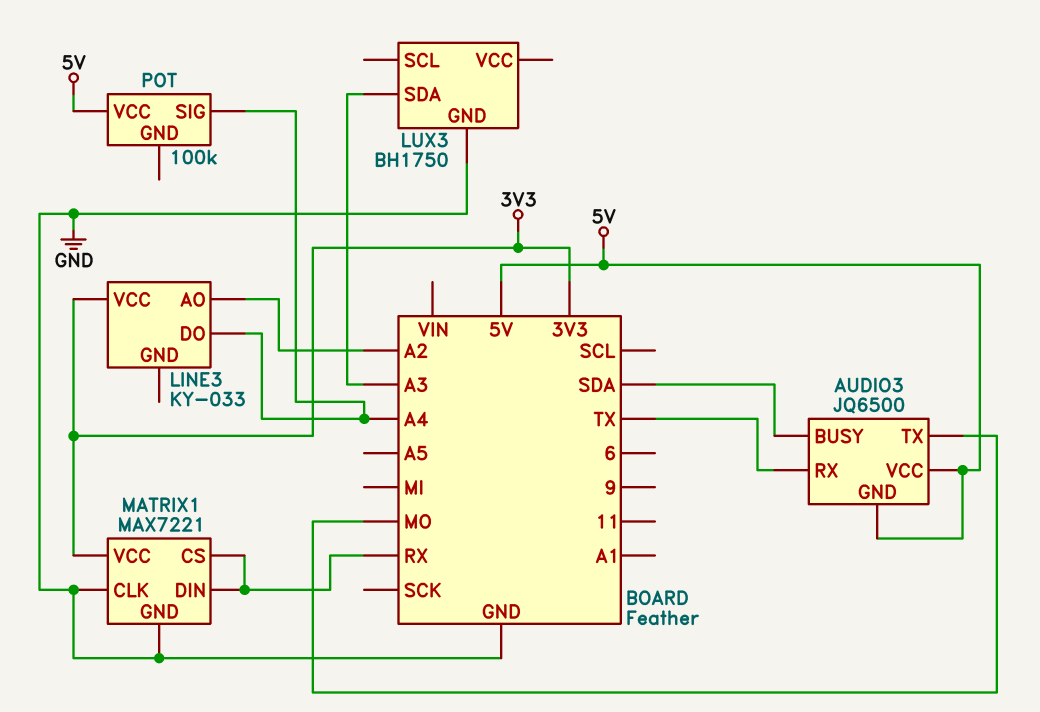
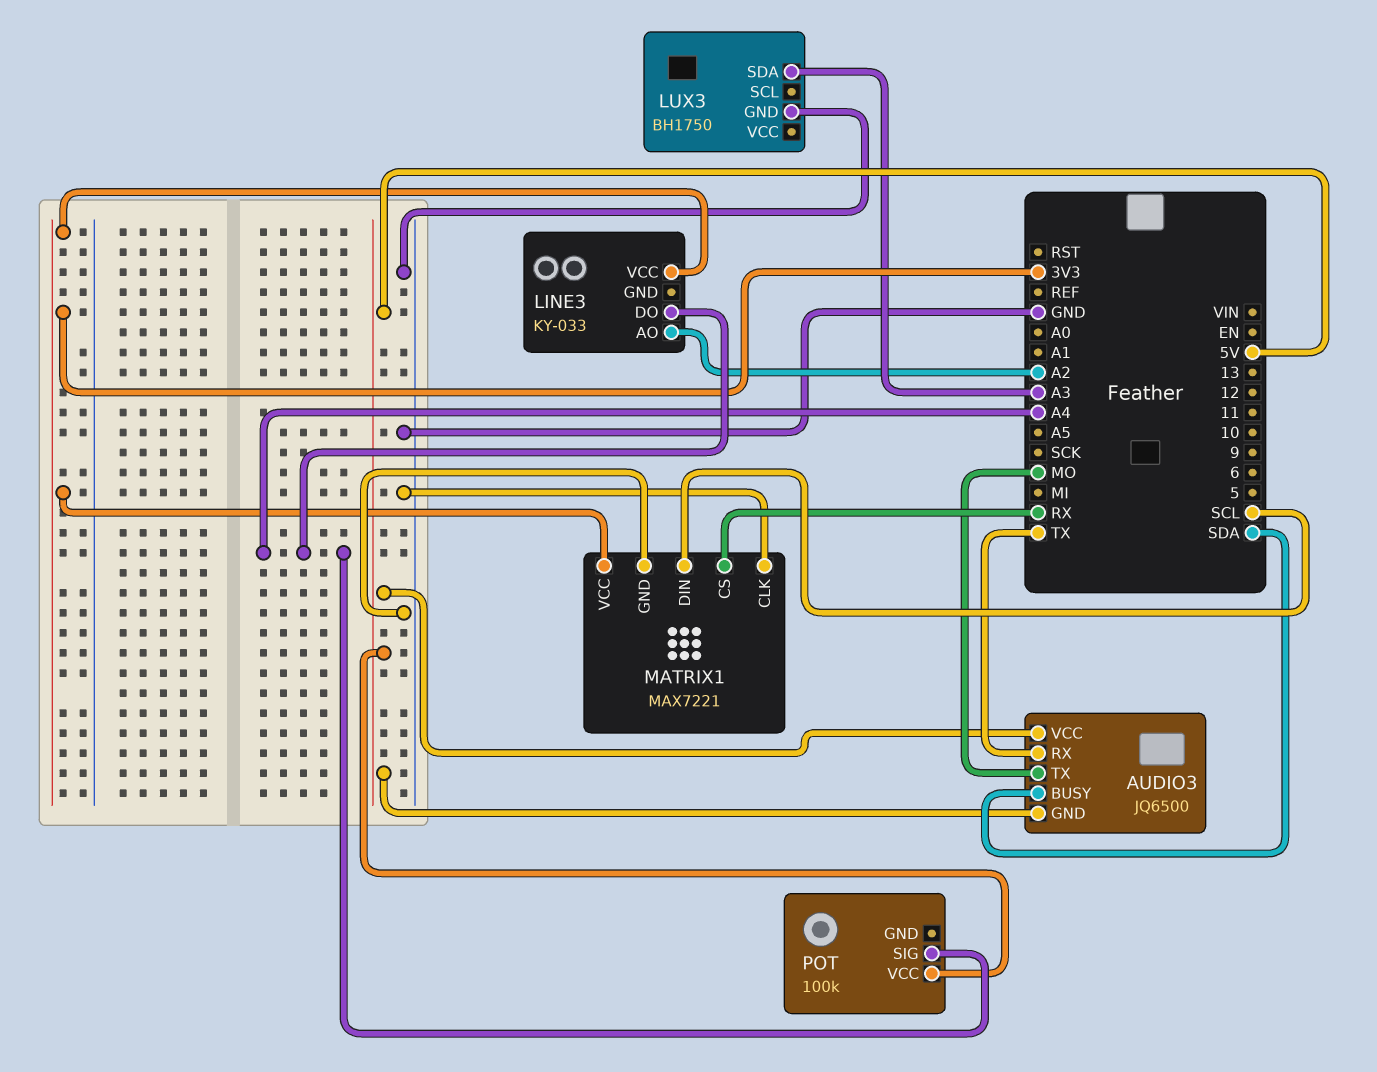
MATRIX1 pin DIN: RX -> SCL

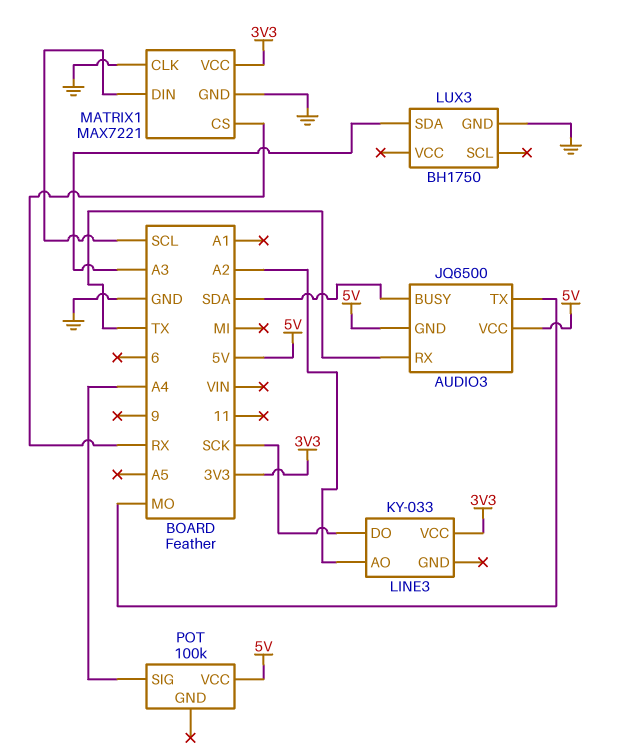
LINE3 pin DO: A4 -> SCK

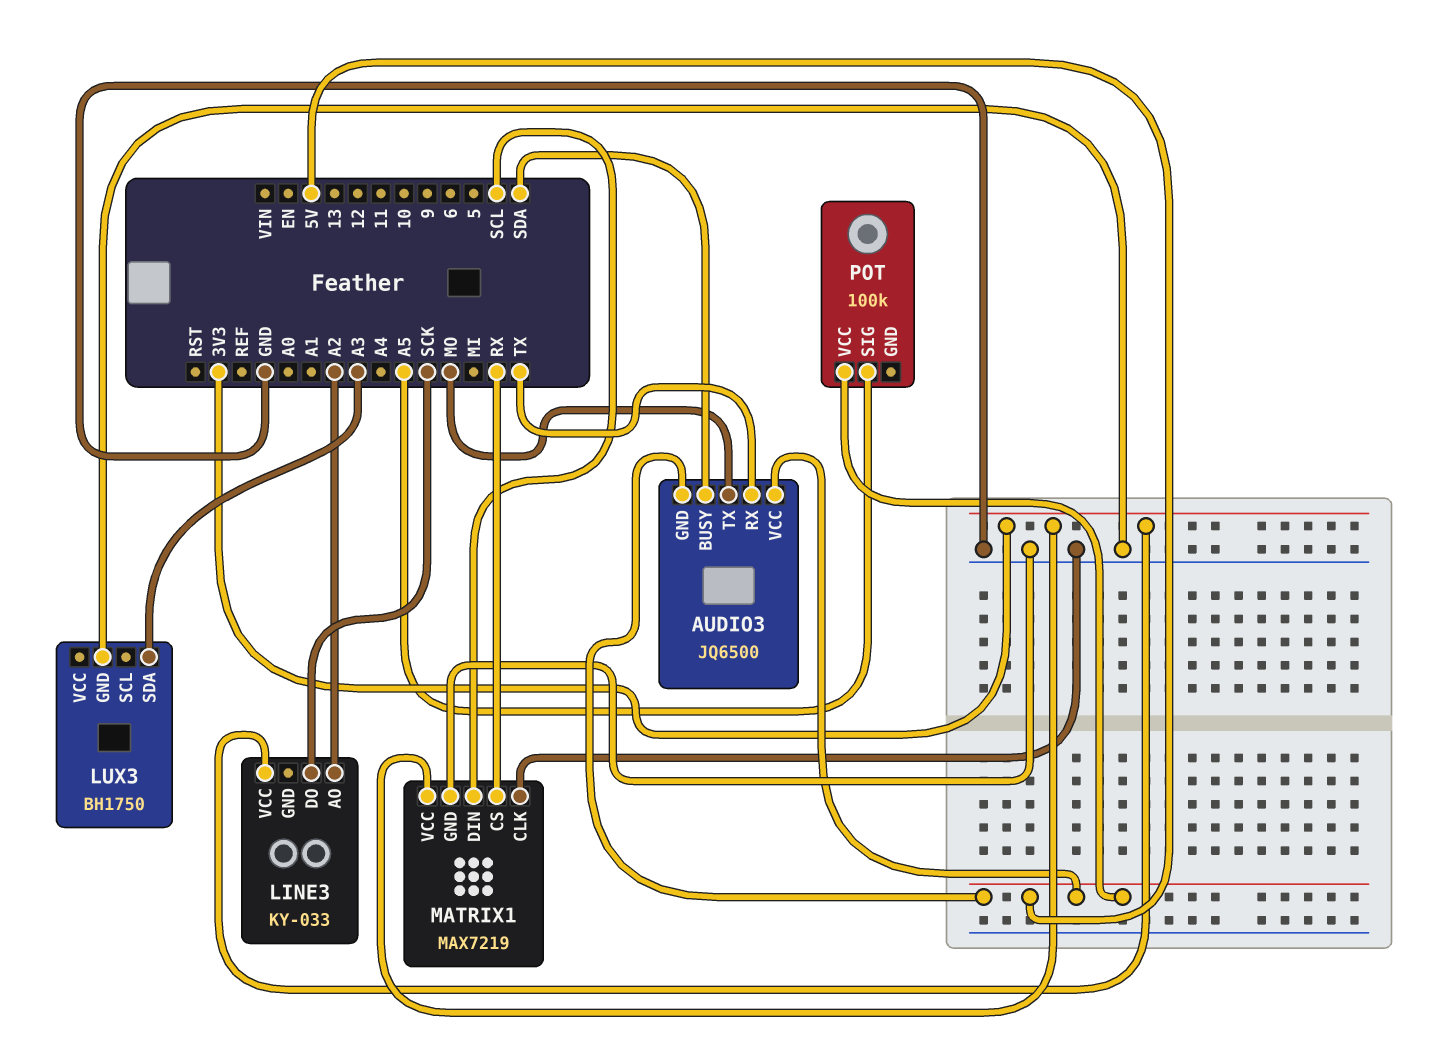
MATRIX1: MAX7221 -> MAX7219
POT pin SIG: A4 -> A5

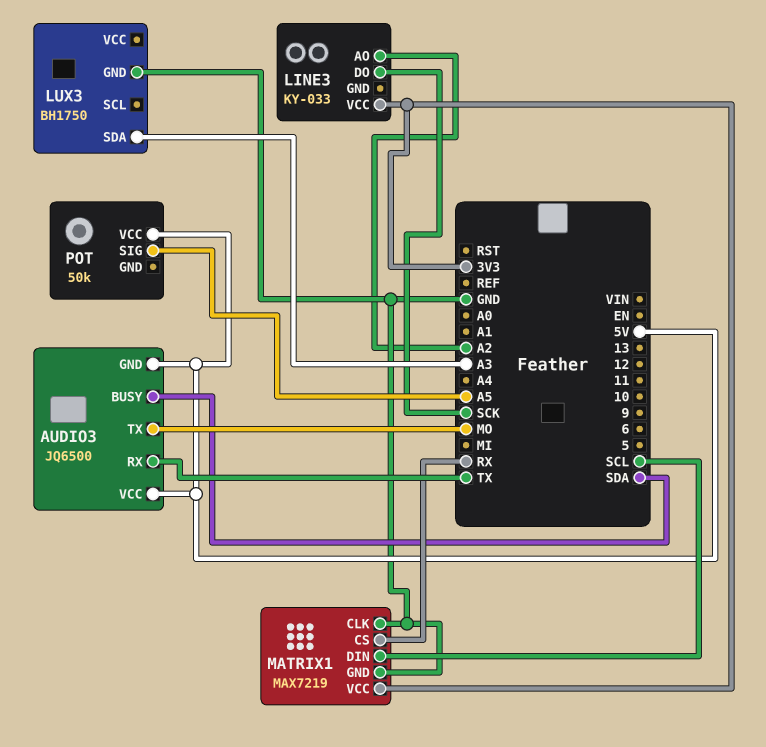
POT: 100k -> 50k

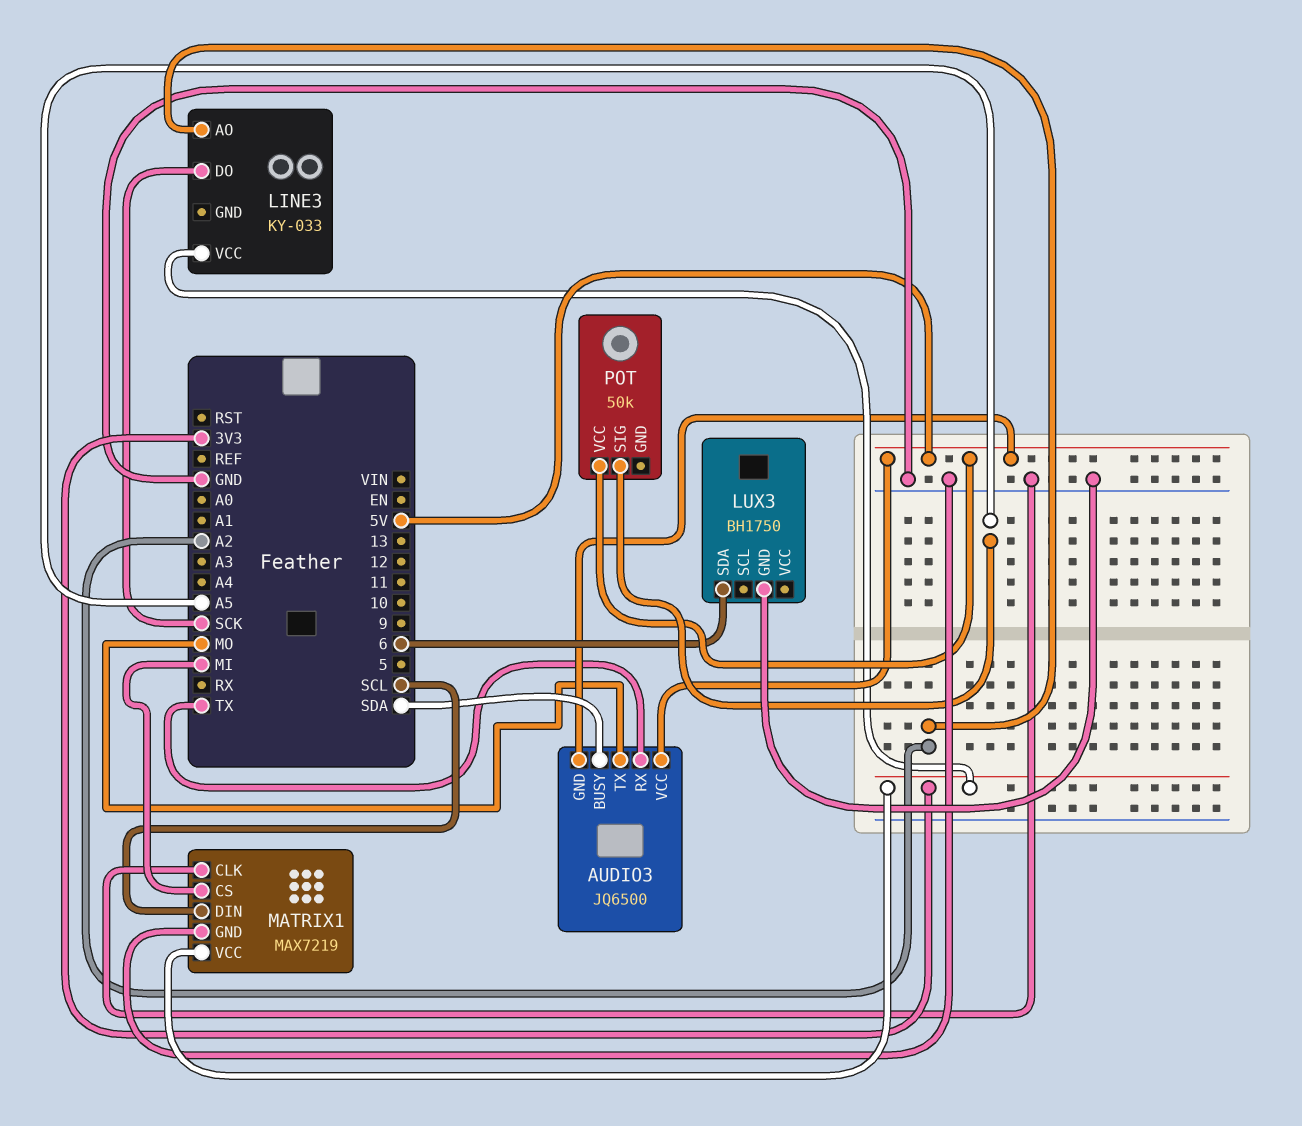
LUX3 pin SDA: A3 -> 6
MATRIX1 pin CS: RX -> MI

